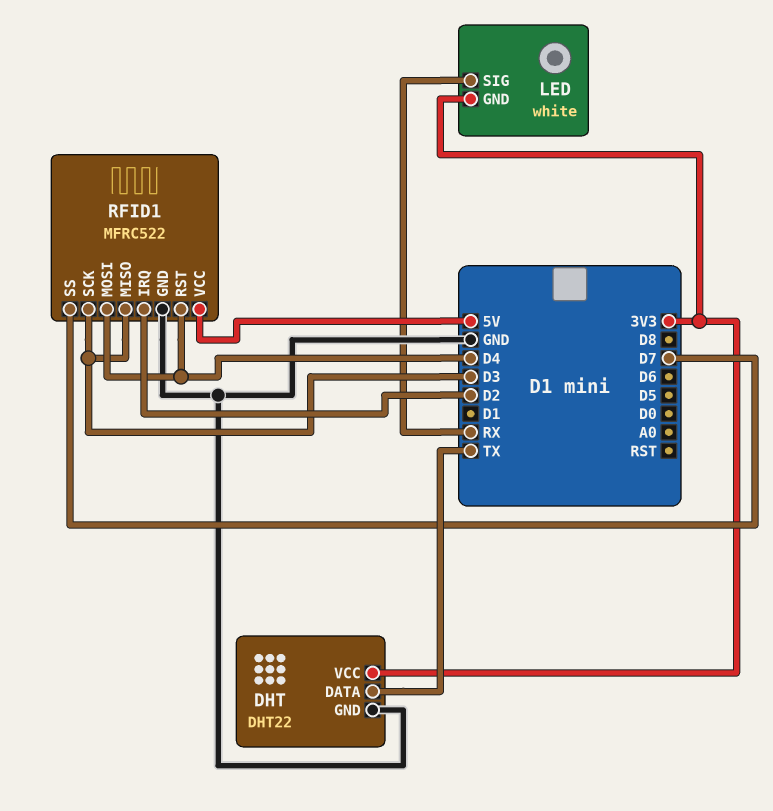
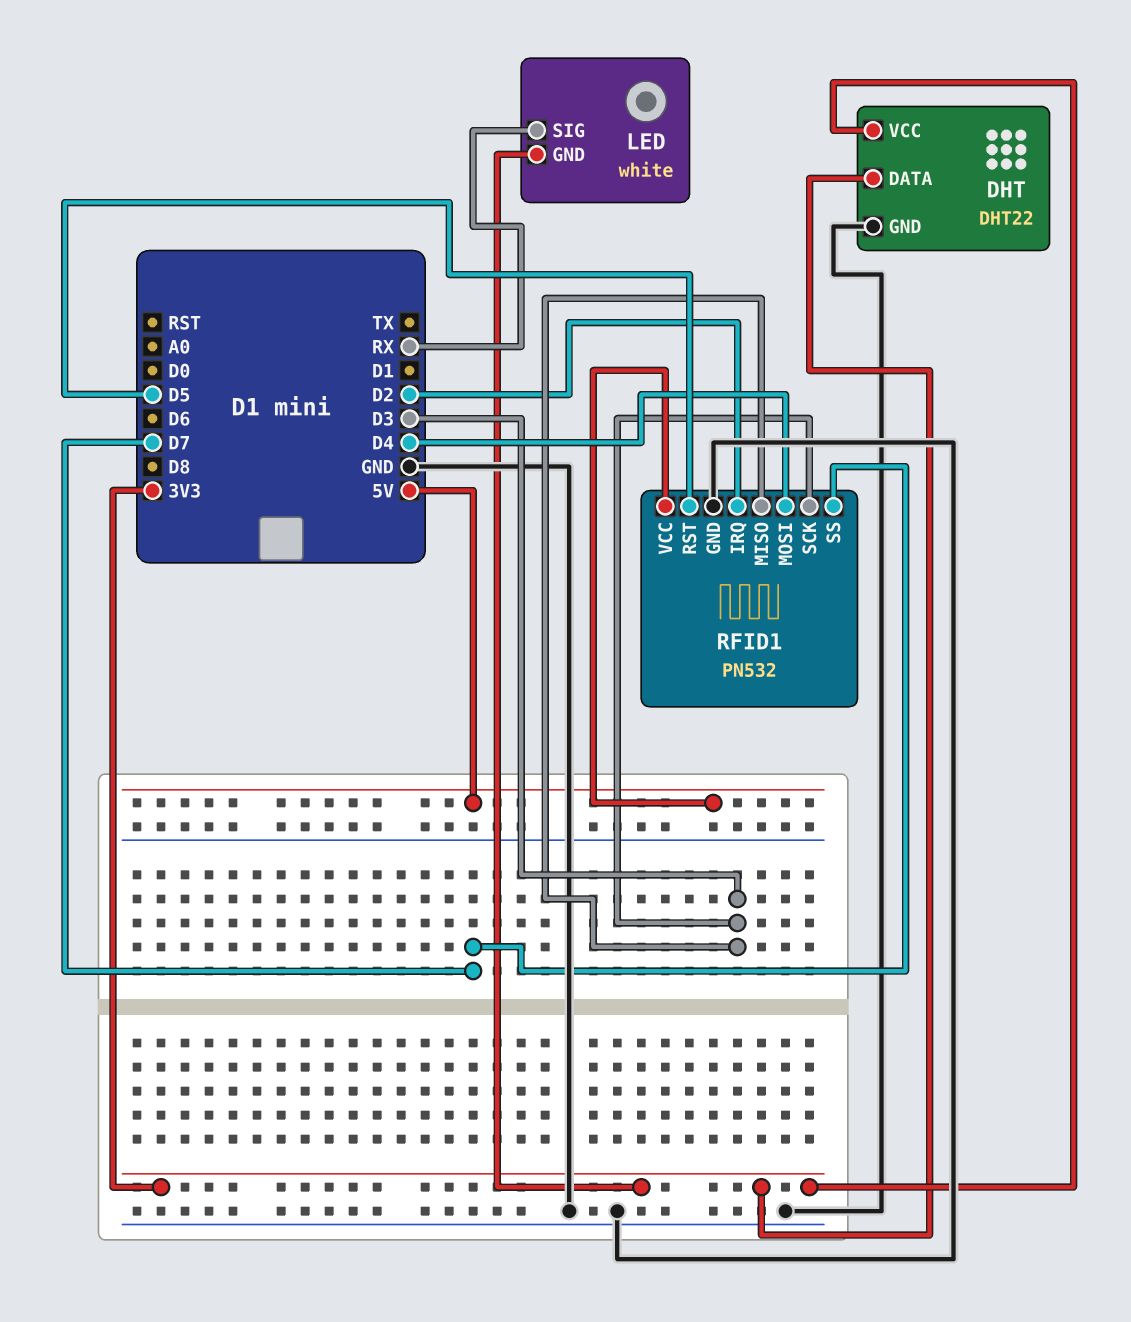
DHT pin DATA: TX -> 3V3
RFID1: MFRC522 -> PN532
RFID1 pin RST: D4 -> D5

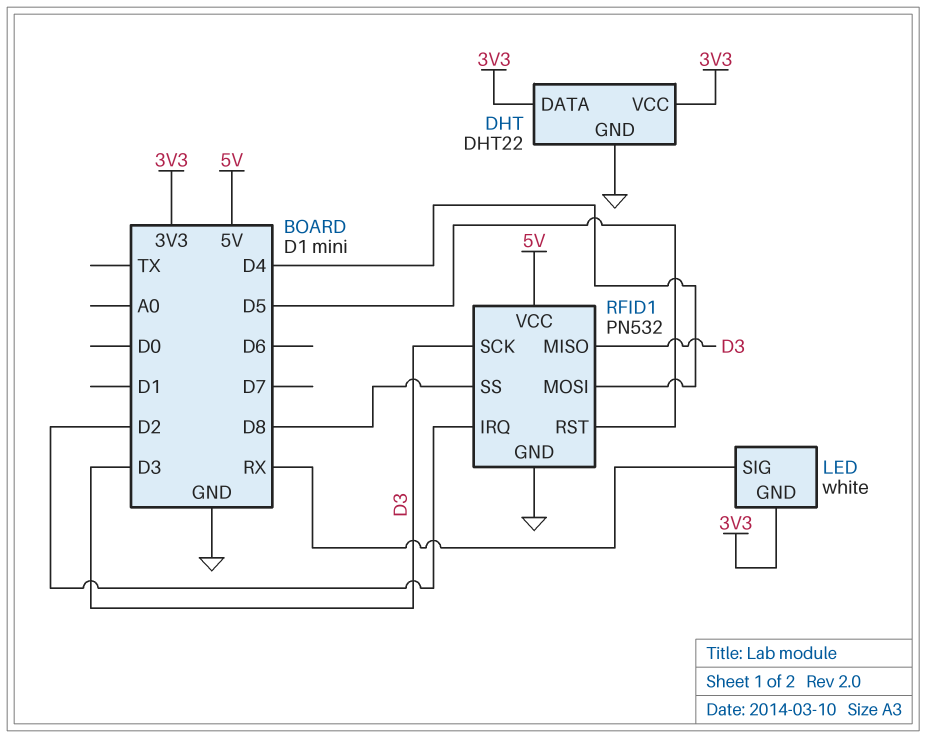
RFID1 pin SS: D7 -> D8

